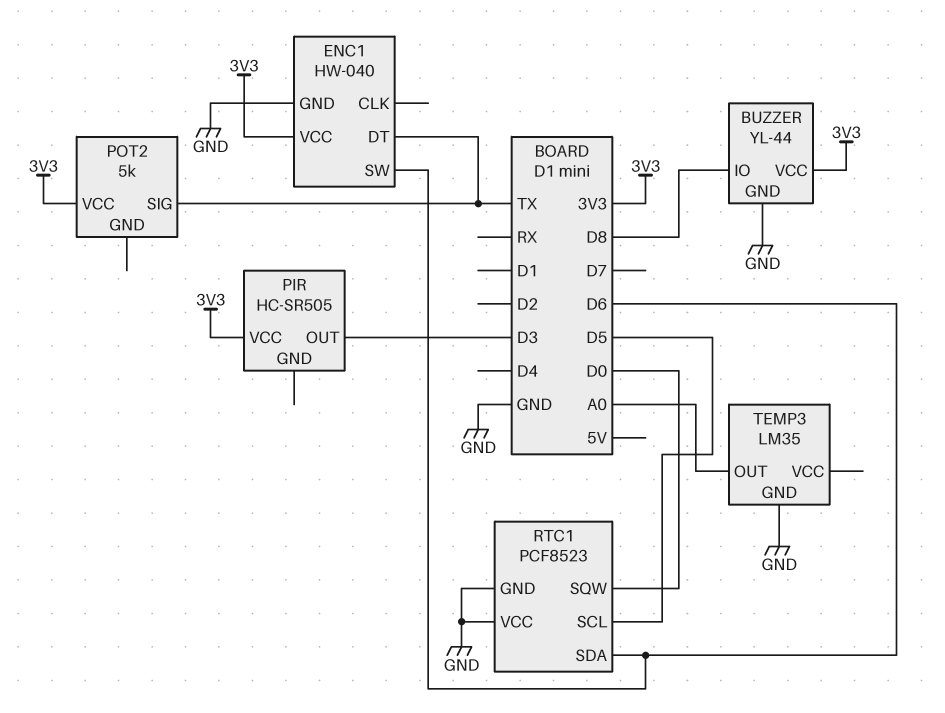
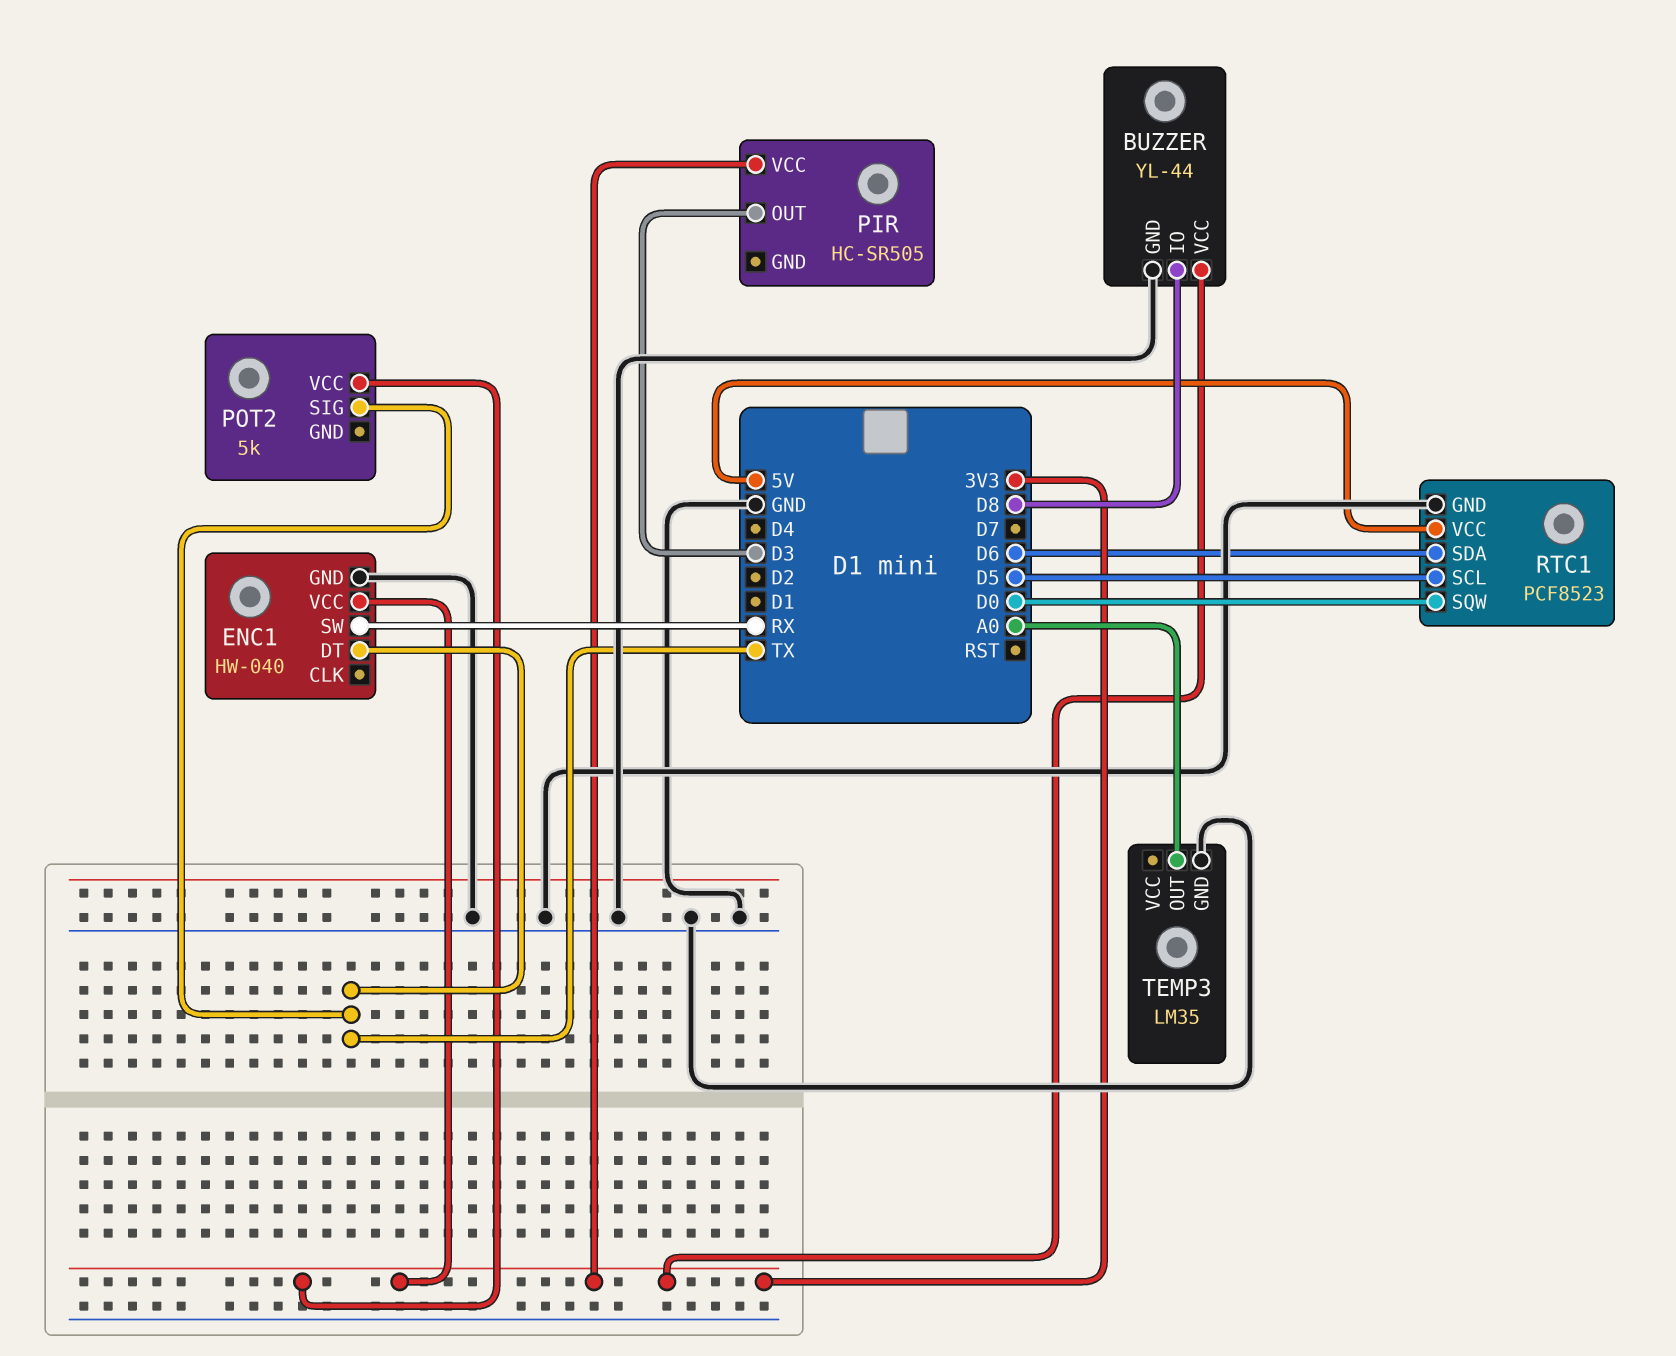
ENC1 pin SW: D6 -> RX
RTC1 pin VCC: GND -> 5V

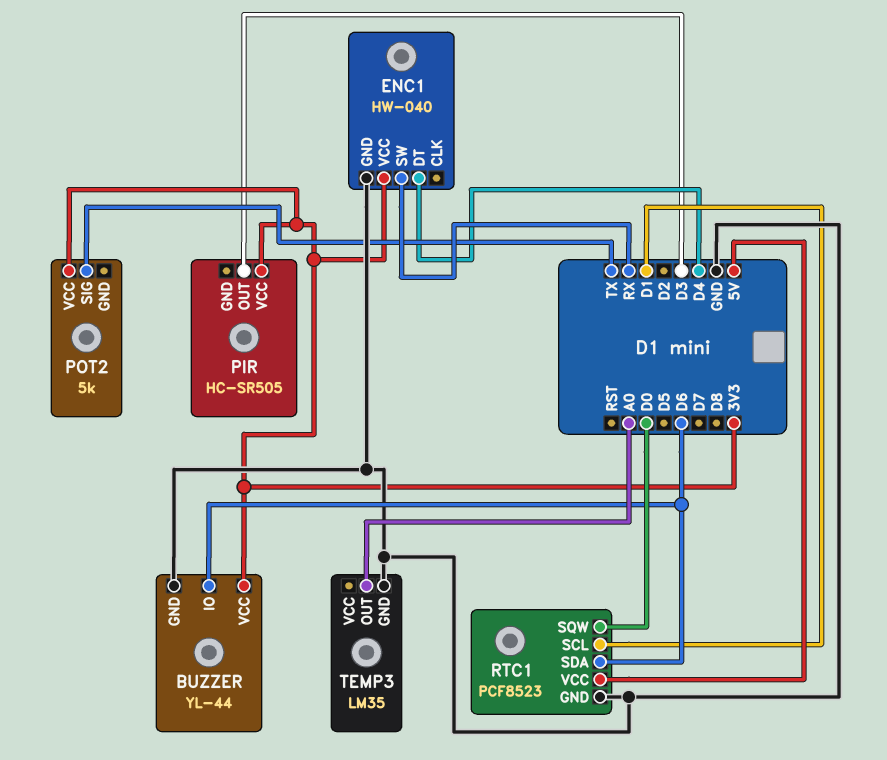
BUZZER pin IO: D8 -> D6
ENC1 pin DT: TX -> D4
RTC1 pin SCL: D5 -> D1

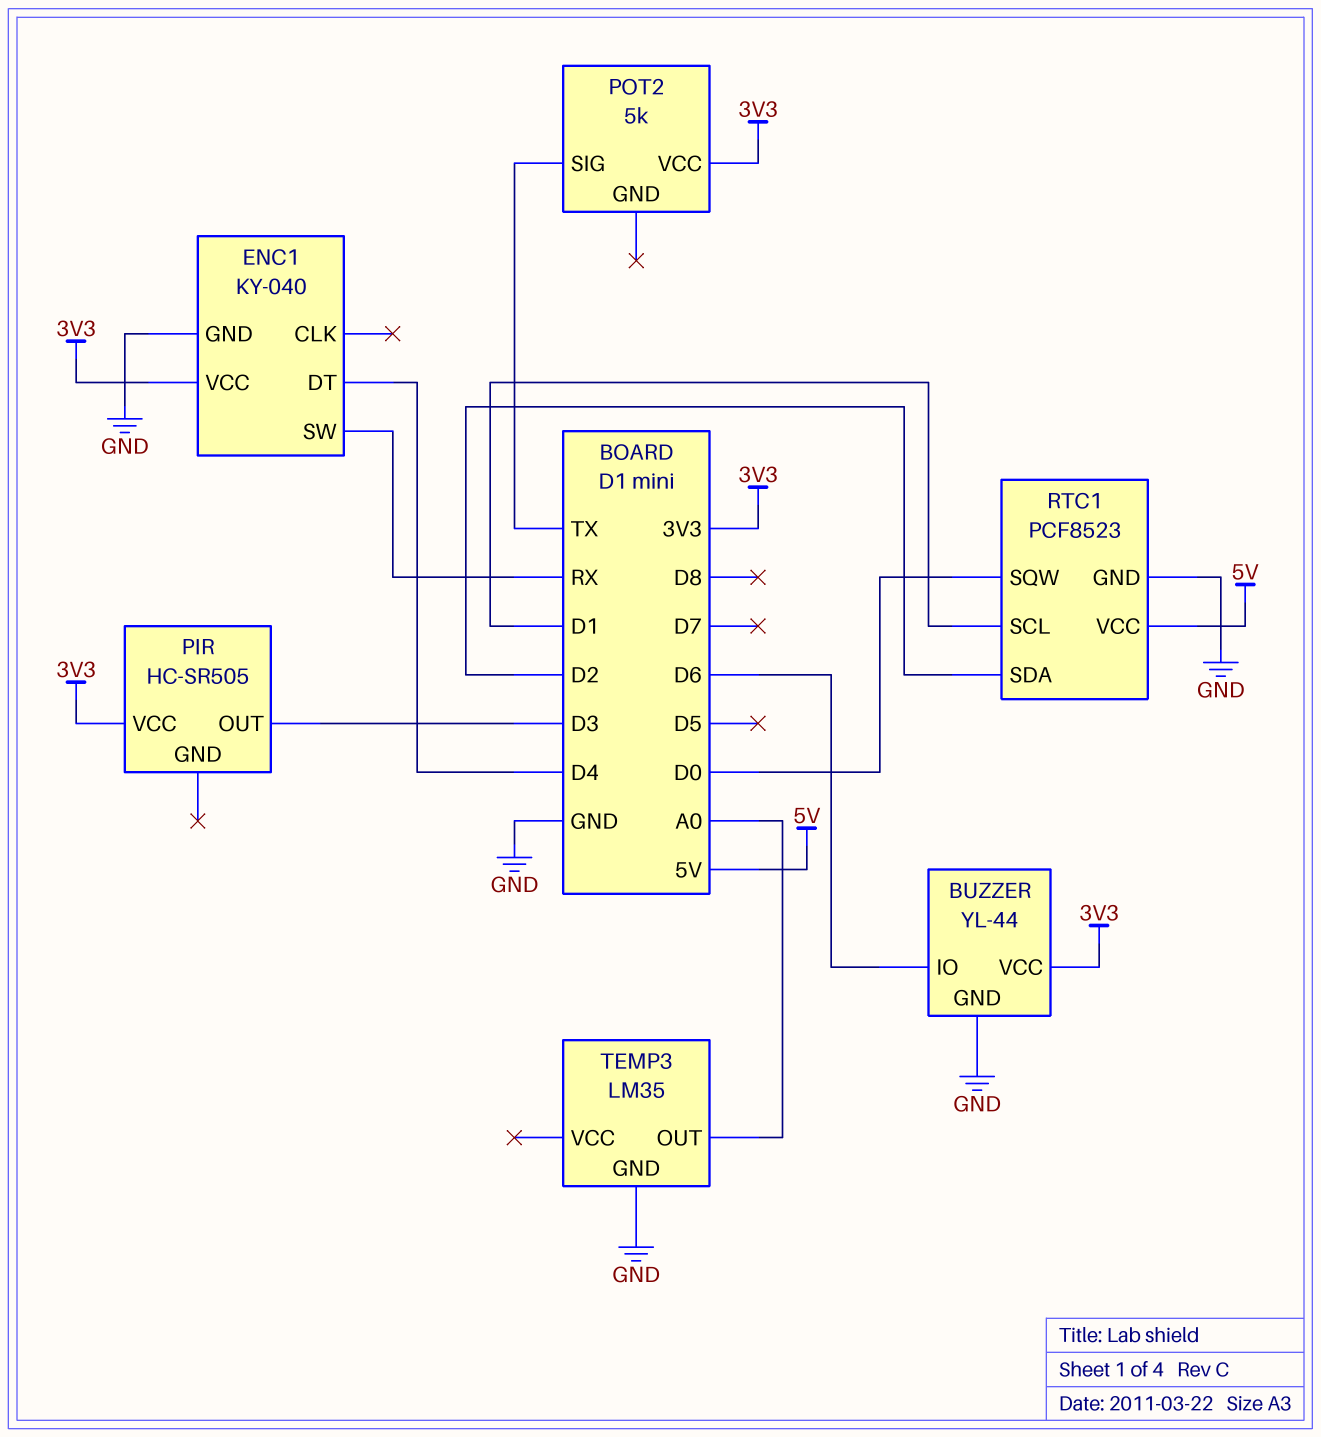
ENC1: HW-040 -> KY-040
RTC1 pin SDA: D6 -> D2

